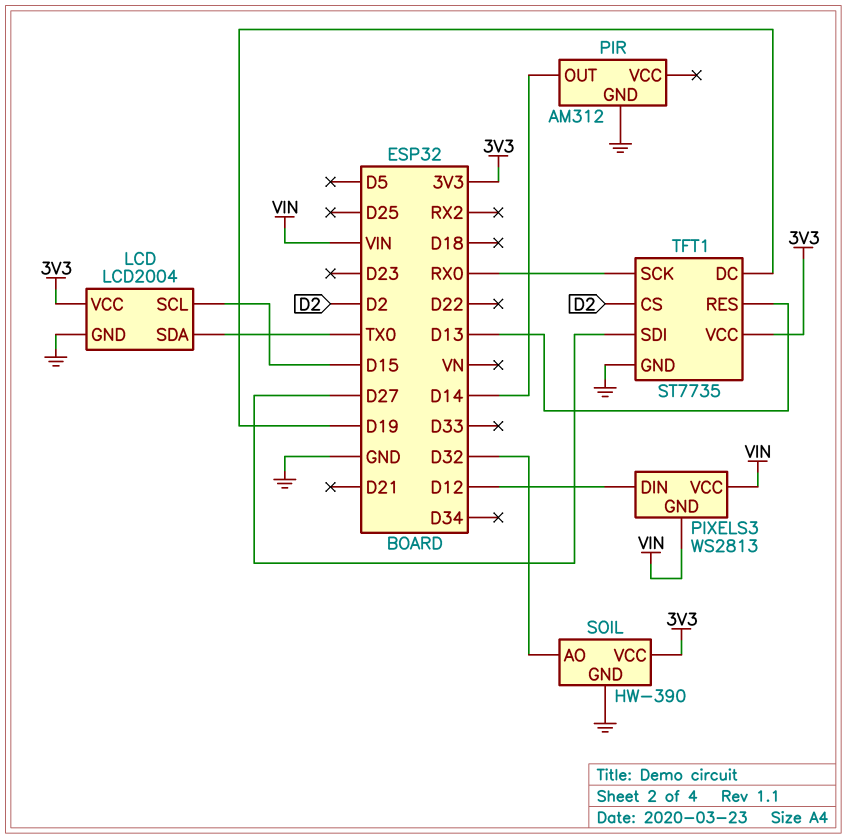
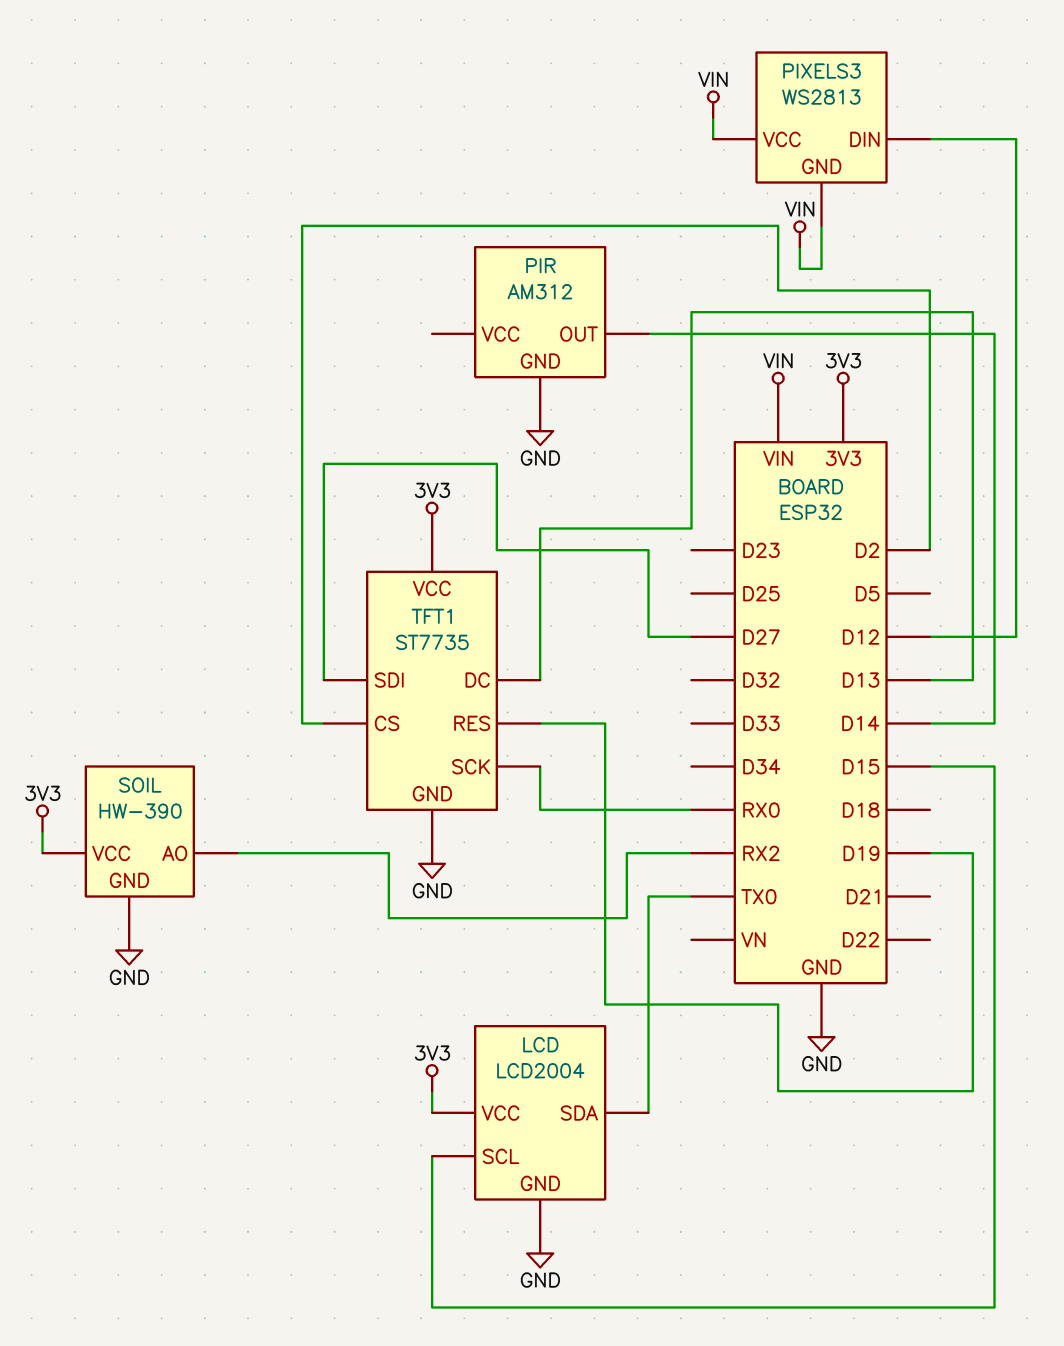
SOIL pin AO: D32 -> RX2
TFT1 pin DC: D19 -> D13
TFT1 pin RES: D13 -> D19

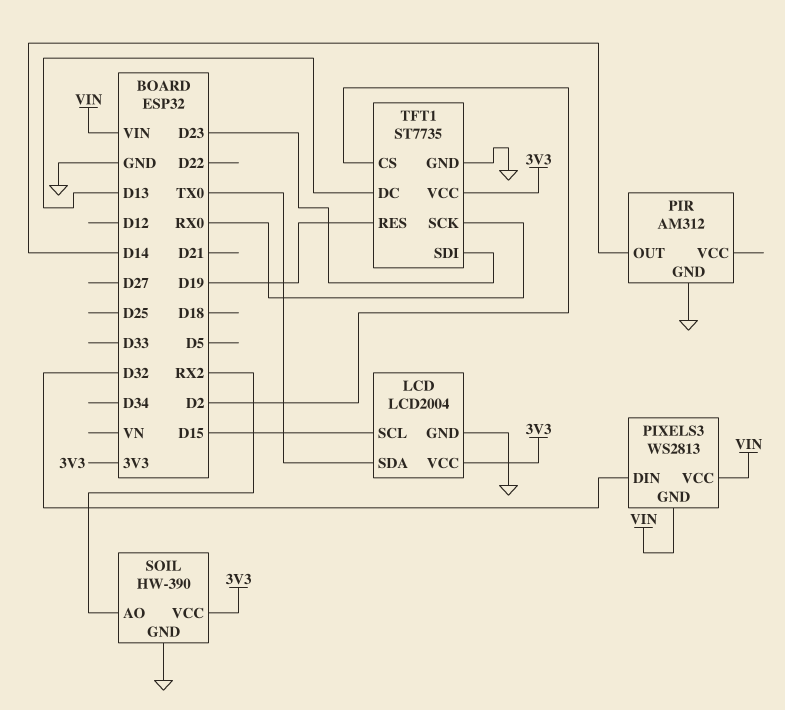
PIXELS3 pin DIN: D12 -> D32
TFT1 pin SDI: D27 -> D23

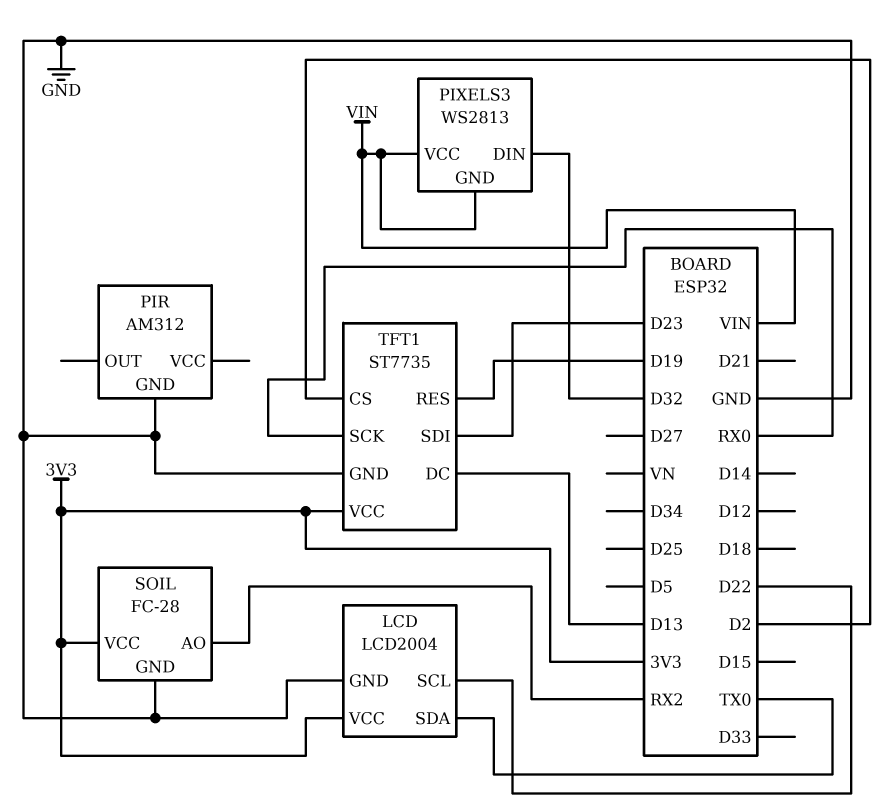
LCD pin SCL: D15 -> D22
PIR pin OUT: D14 -> none
SOIL: HW-390 -> FC-28

